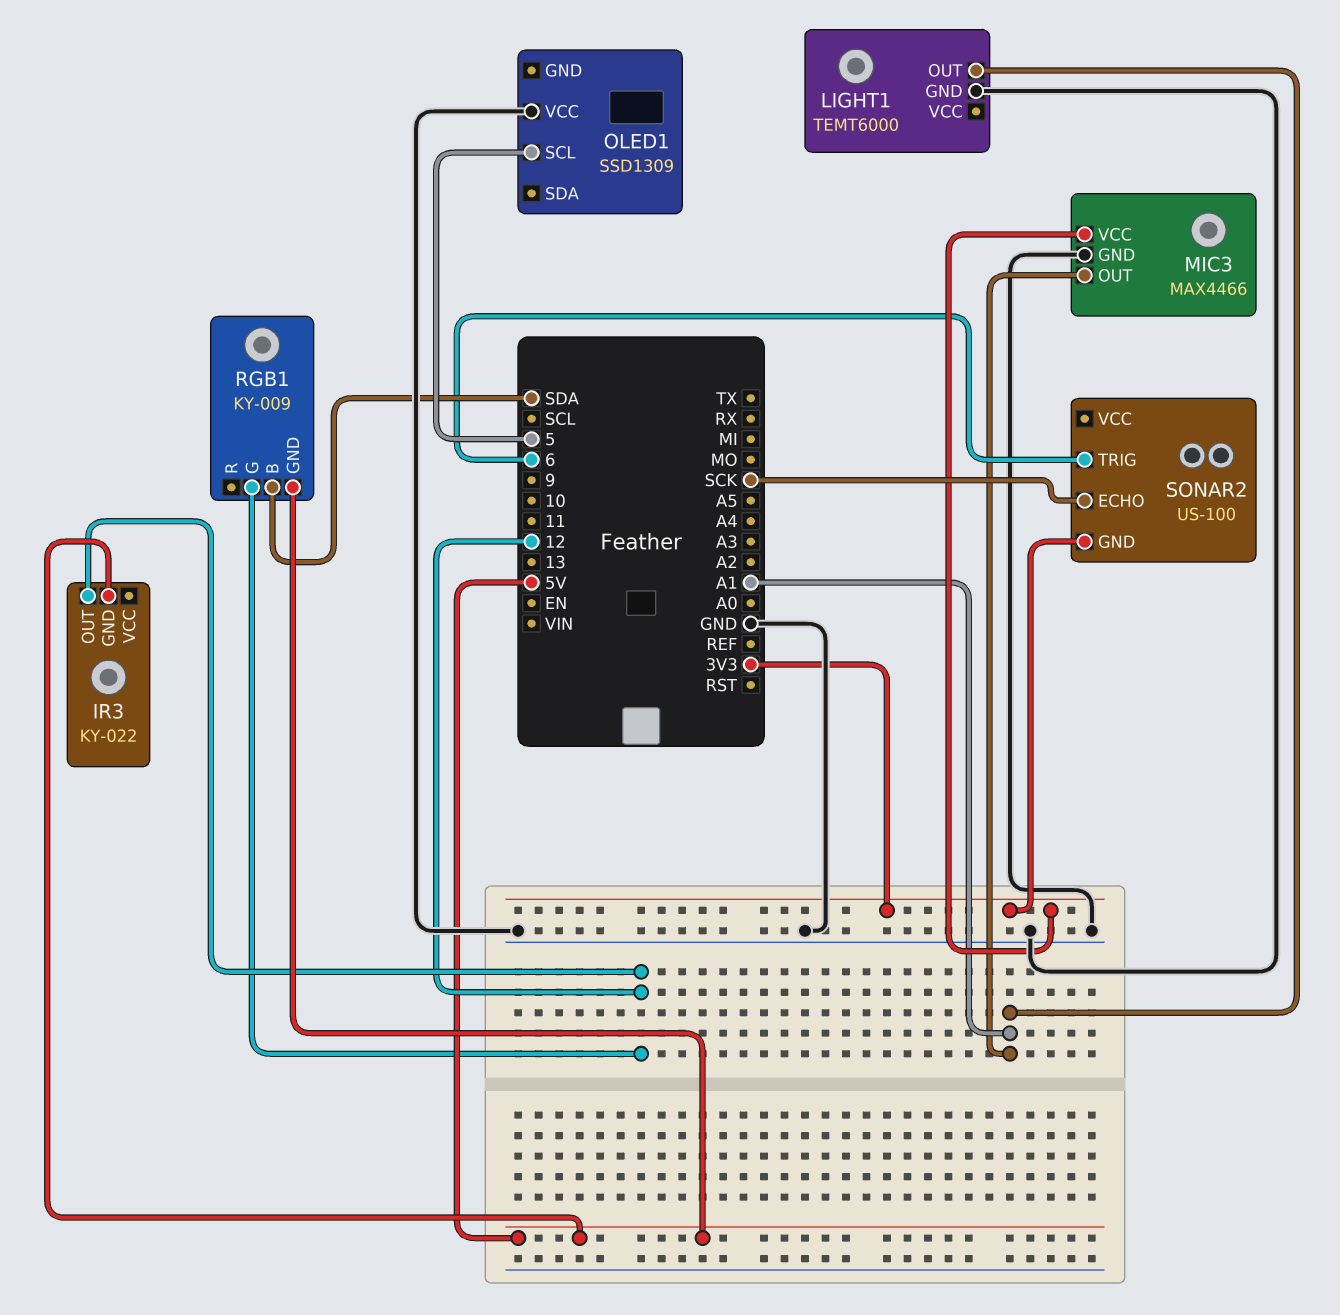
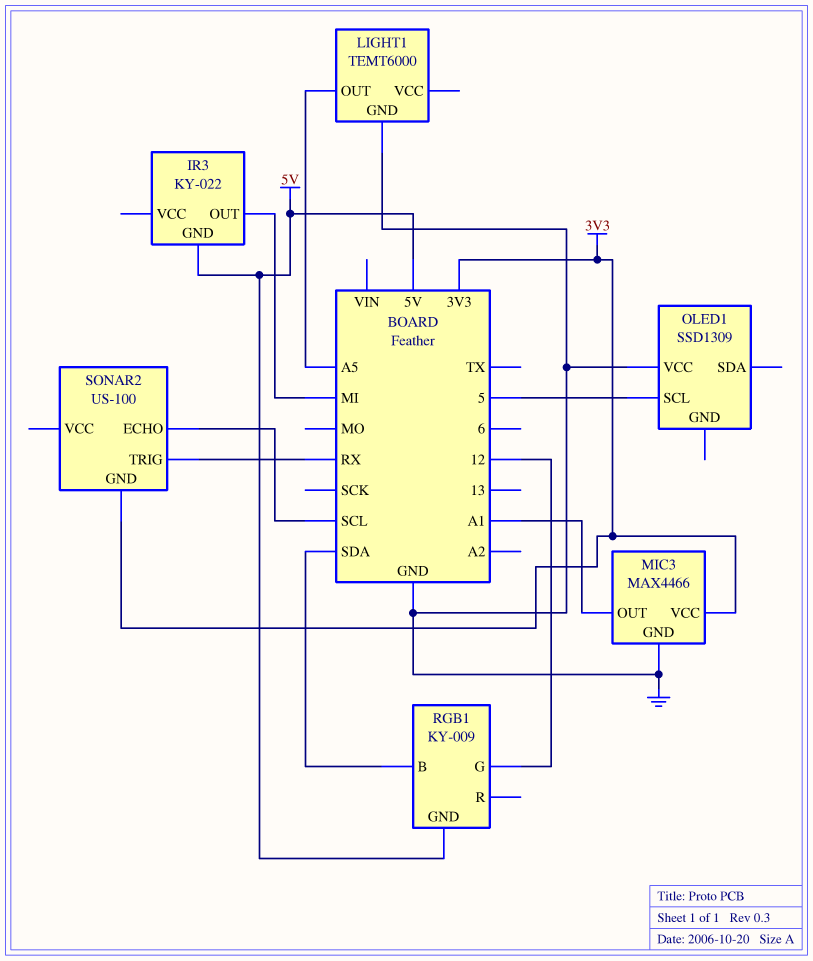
IR3 pin OUT: 12 -> MI
LIGHT1 pin OUT: A1 -> A5
SONAR2 pin ECHO: SCK -> SCL
SONAR2 pin TRIG: 6 -> RX

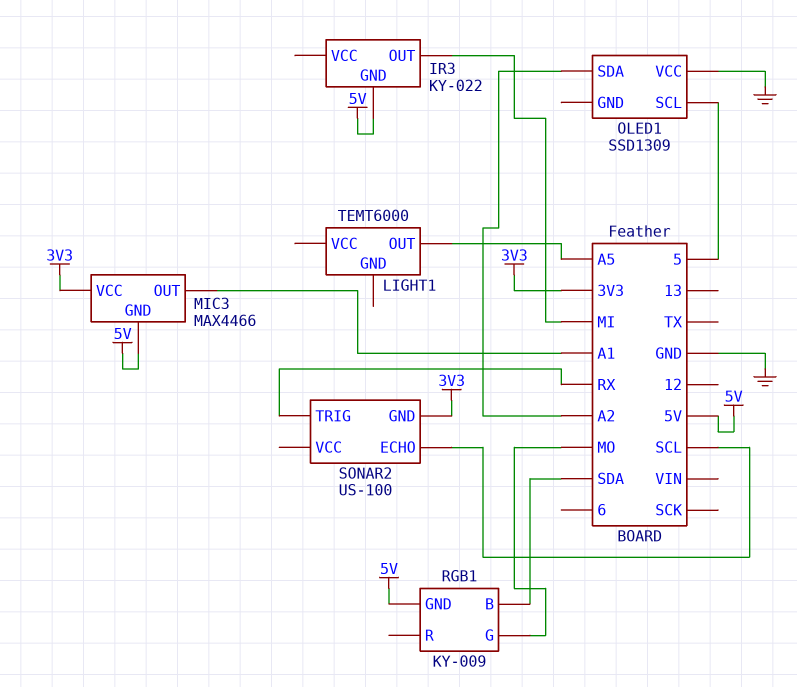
LIGHT1 pin GND: GND -> none
MIC3 pin GND: GND -> 5V
OLED1 pin SDA: none -> A2
RGB1 pin G: 12 -> MO

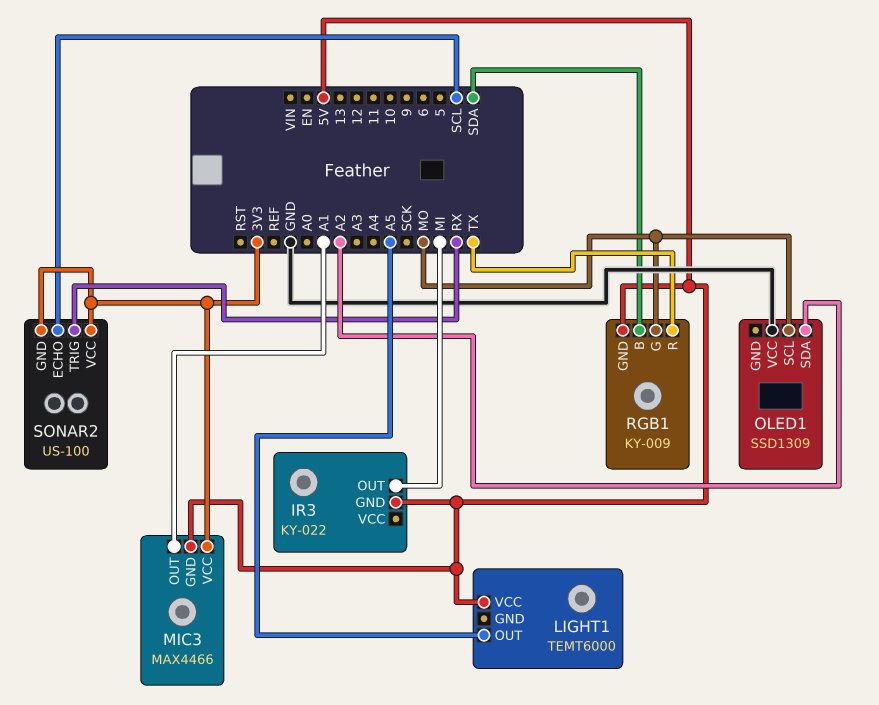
LIGHT1 pin VCC: none -> 5V
OLED1 pin SCL: 5 -> MO
RGB1 pin R: none -> TX
SONAR2 pin VCC: none -> 3V3

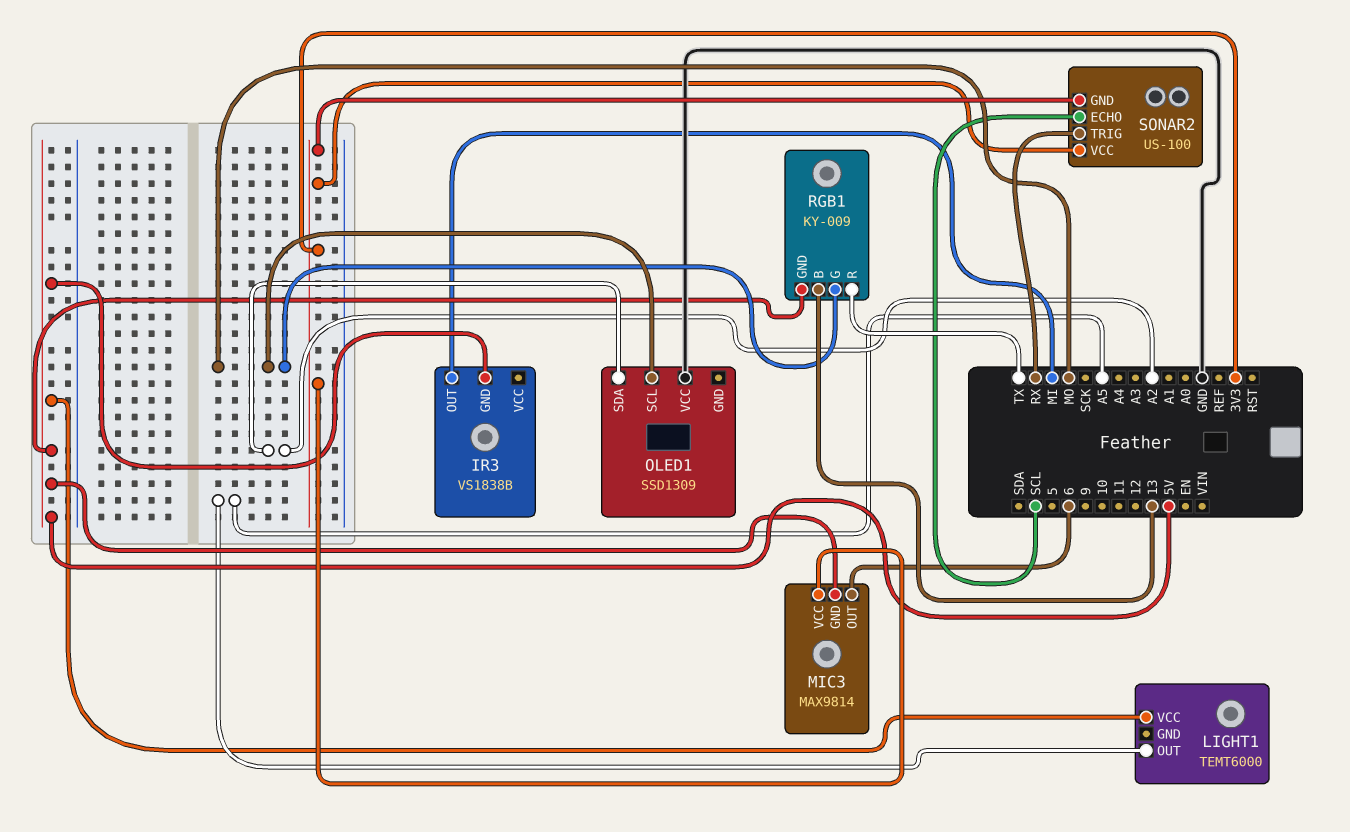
IR3: KY-022 -> VS1838B
MIC3: MAX4466 -> MAX9814
MIC3 pin OUT: A1 -> 6
RGB1 pin B: SDA -> 13

